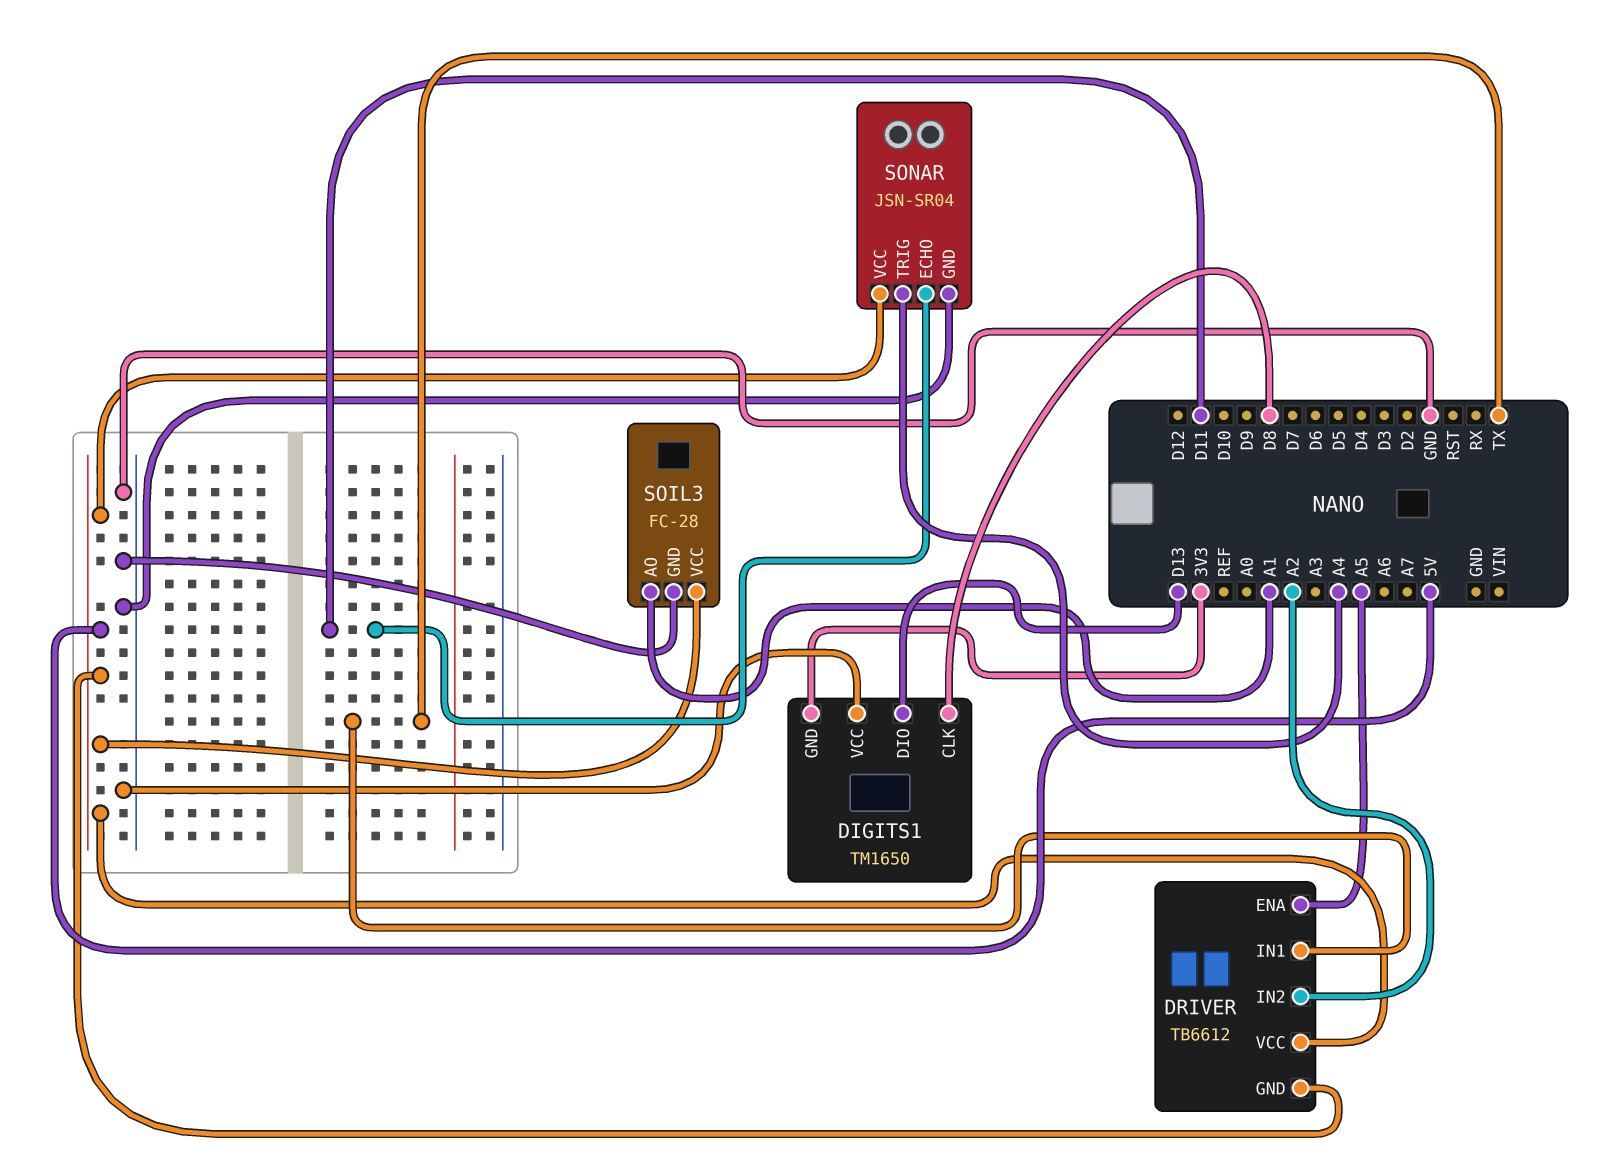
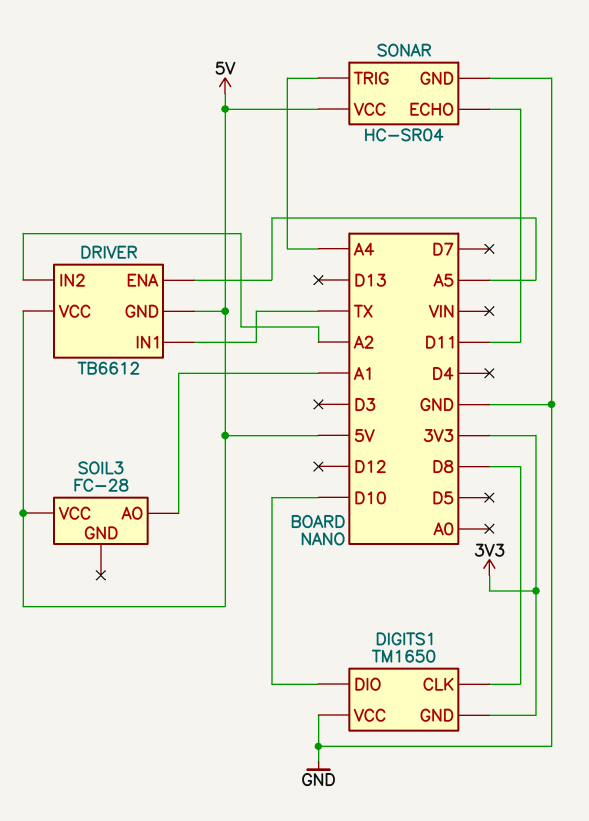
DIGITS1 pin DIO: D13 -> D10
SOIL3 pin GND: GND -> none
SONAR: JSN-SR04 -> HC-SR04

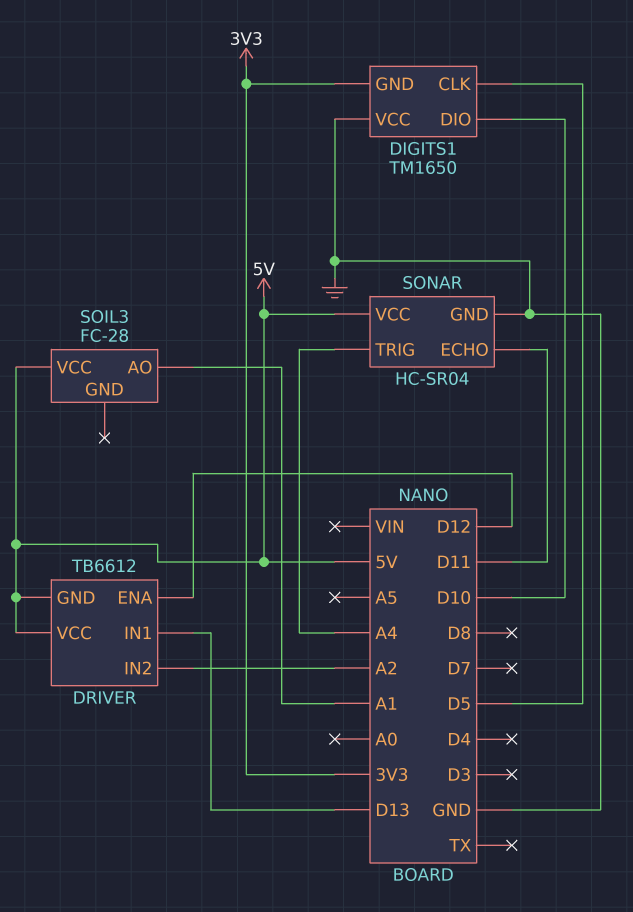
DIGITS1 pin CLK: D8 -> D5
DRIVER pin ENA: A5 -> D12
DRIVER pin IN1: TX -> D13

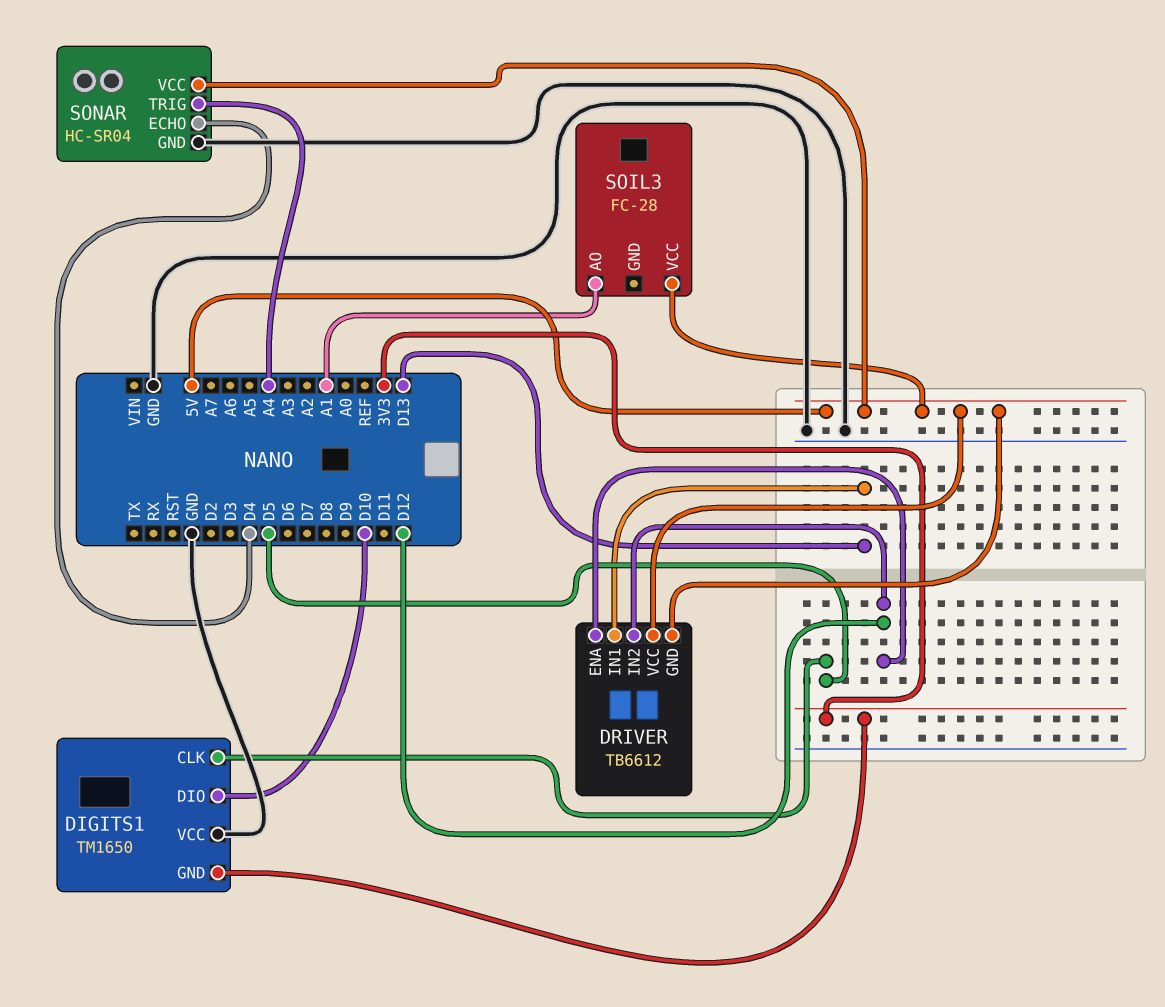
DRIVER pin IN2: A2 -> D12
SONAR pin ECHO: D11 -> D4

